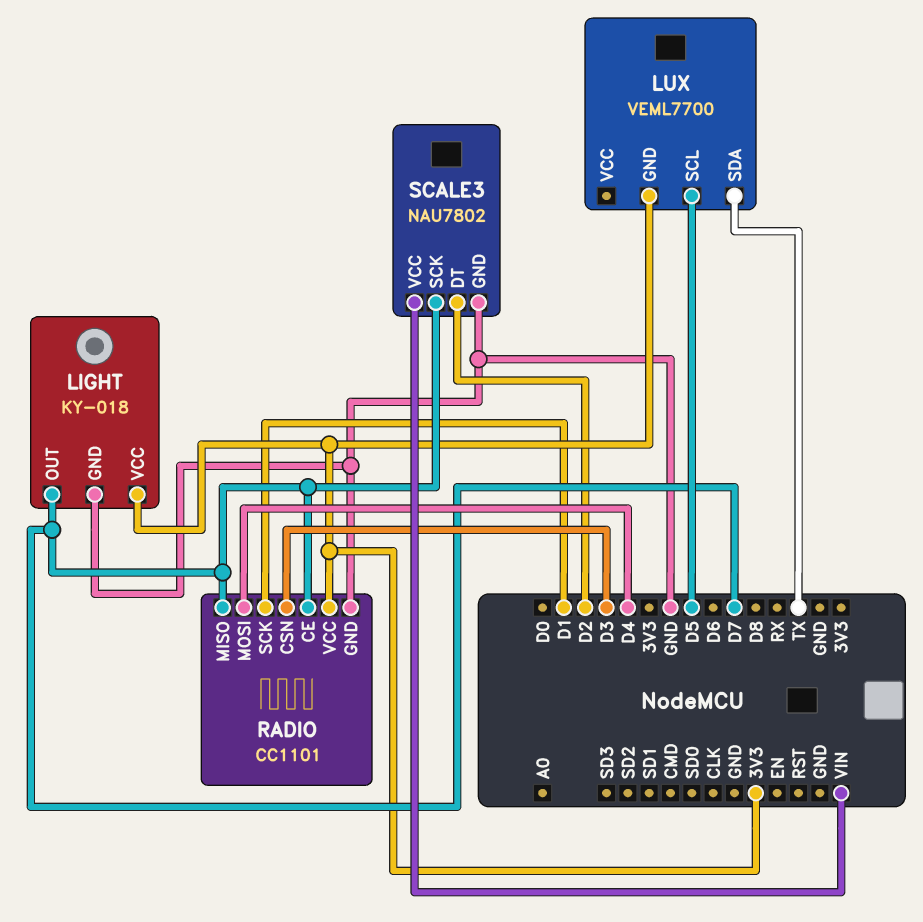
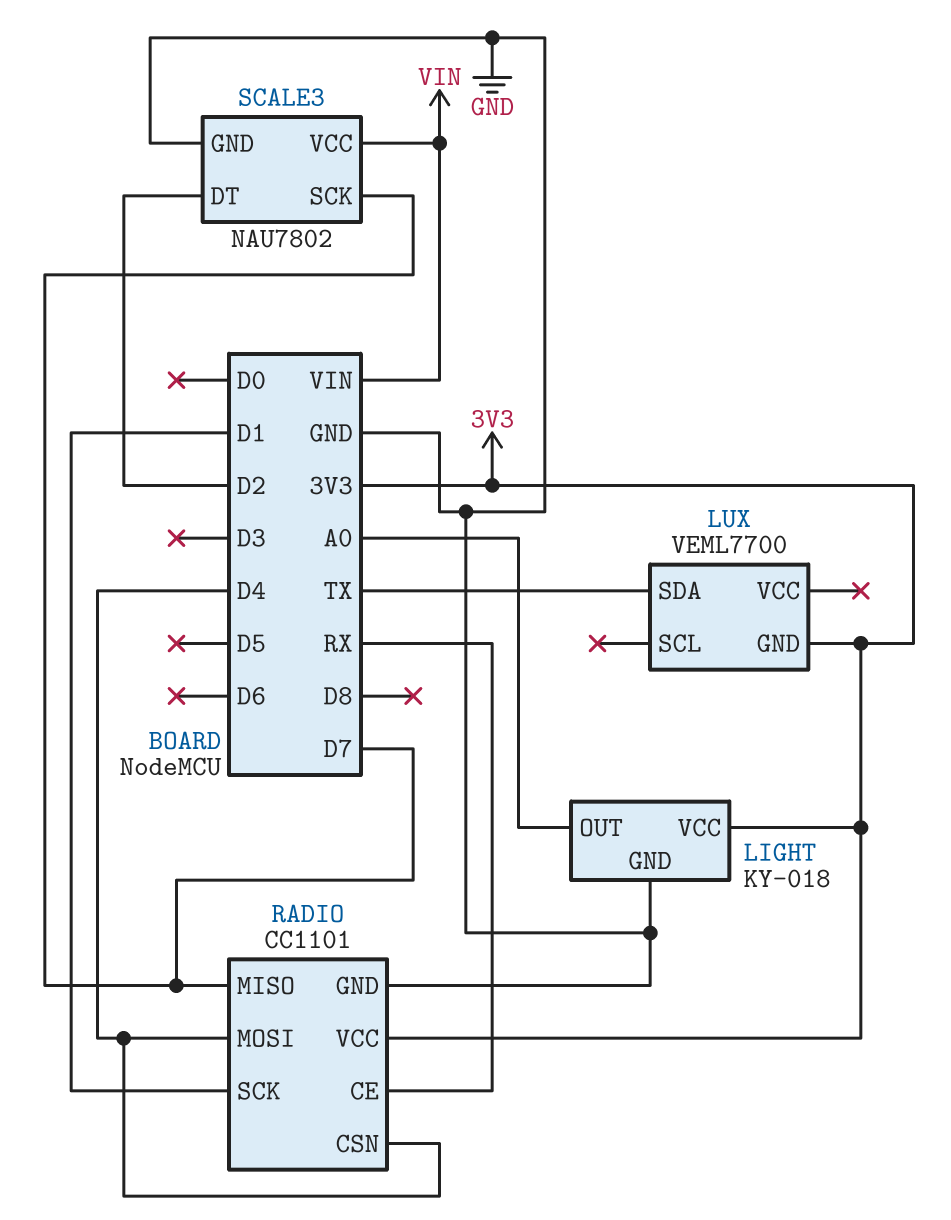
LIGHT pin OUT: D7 -> A0
LUX pin SCL: D5 -> none
RADIO pin CE: D7 -> RX
RADIO pin CSN: D3 -> D4

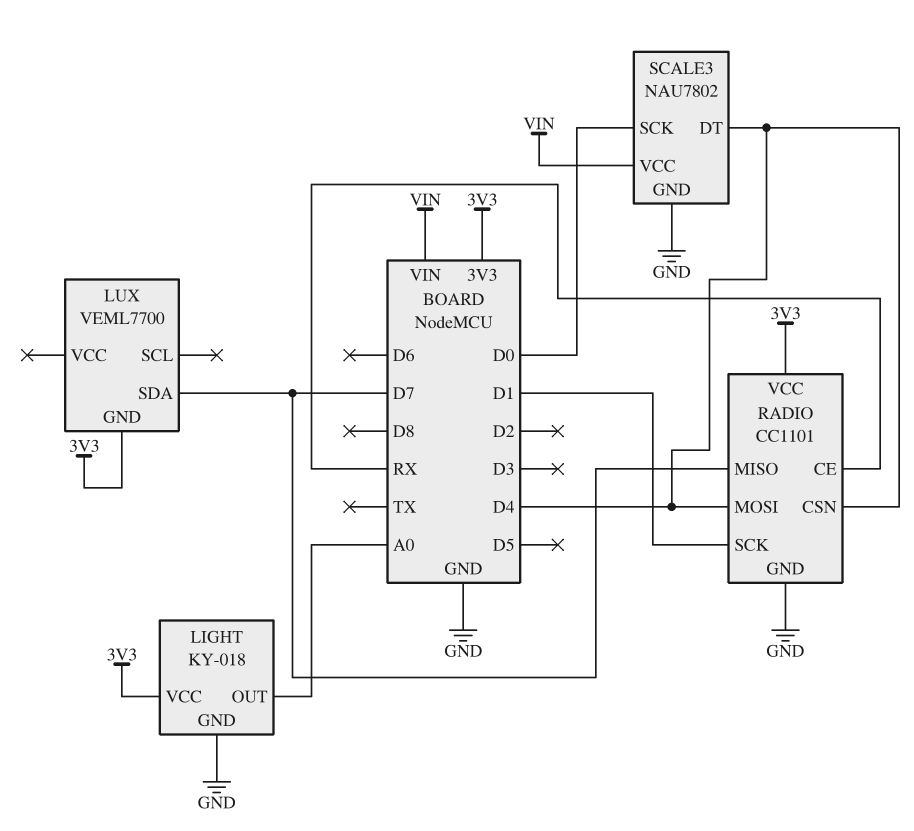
LUX pin SDA: TX -> D7
SCALE3 pin DT: D2 -> D4
SCALE3 pin SCK: D7 -> D0

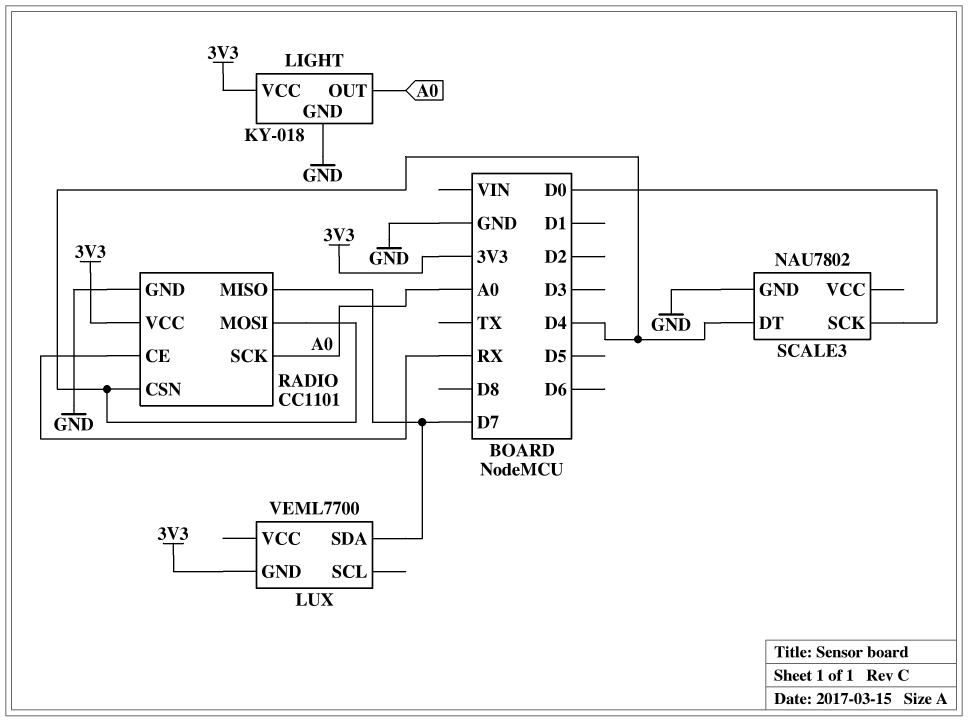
RADIO pin SCK: D1 -> A0
SCALE3 pin VCC: VIN -> none

